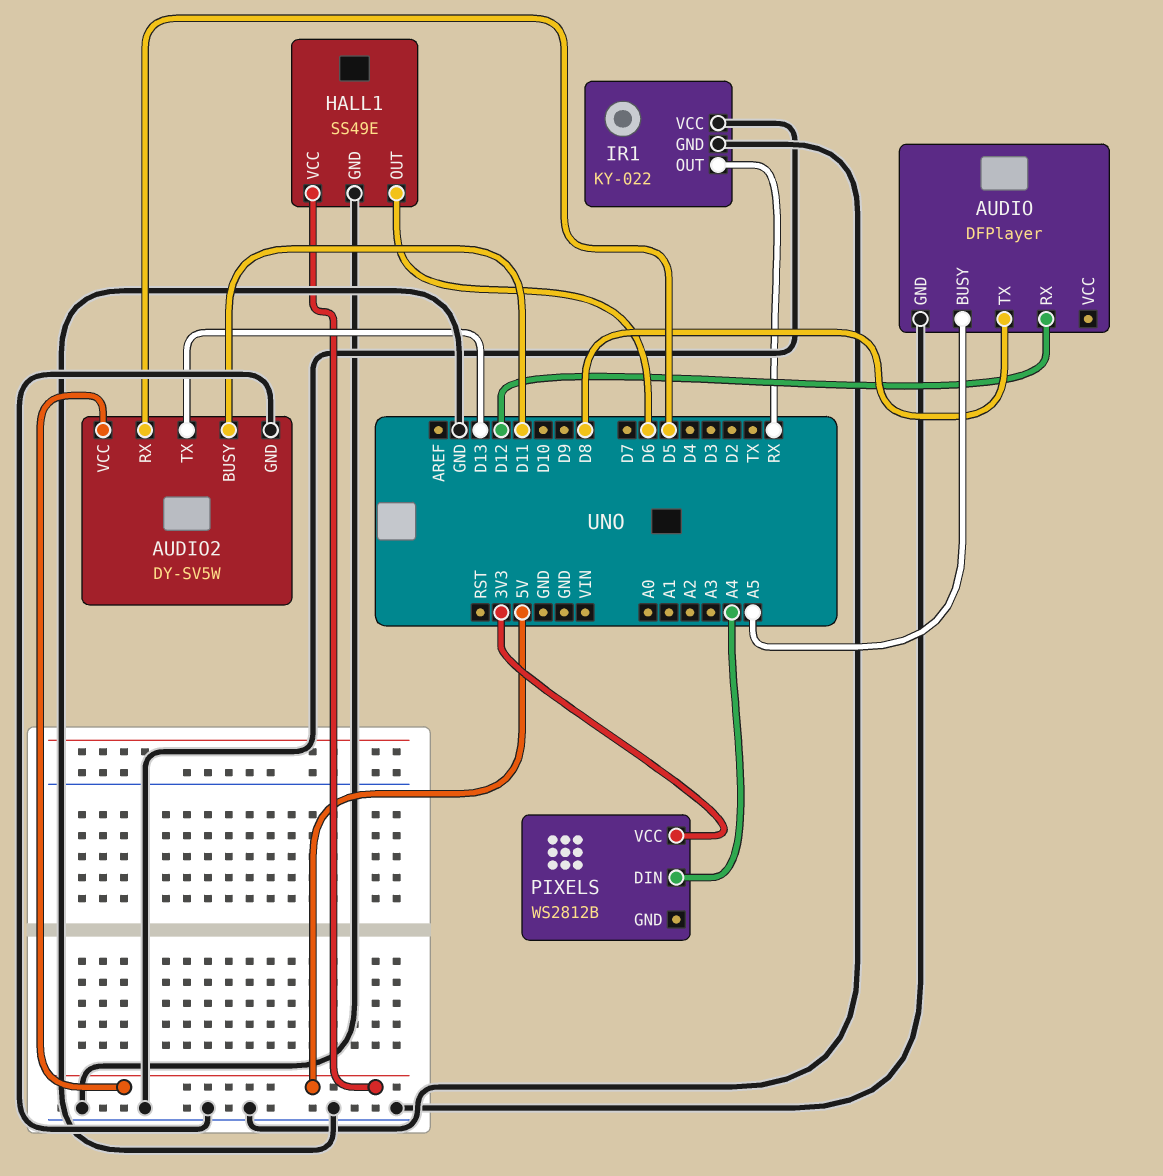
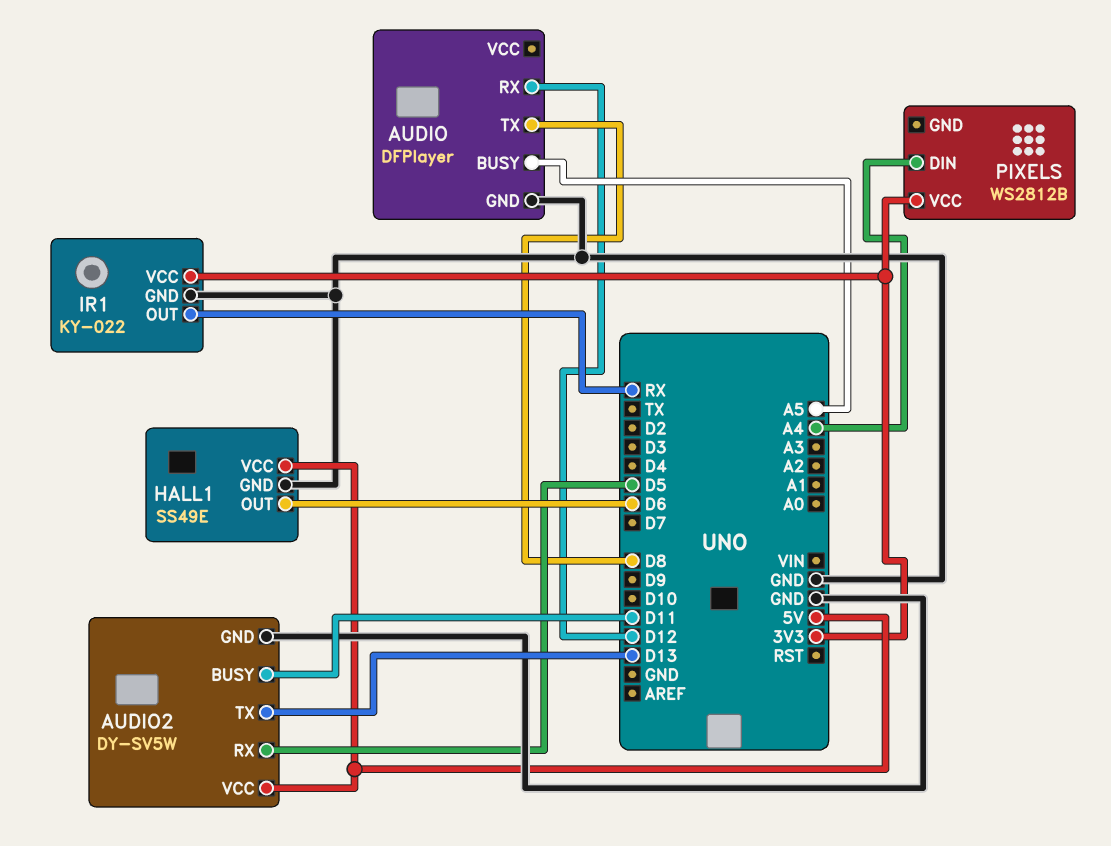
IR1 pin VCC: GND -> 3V3

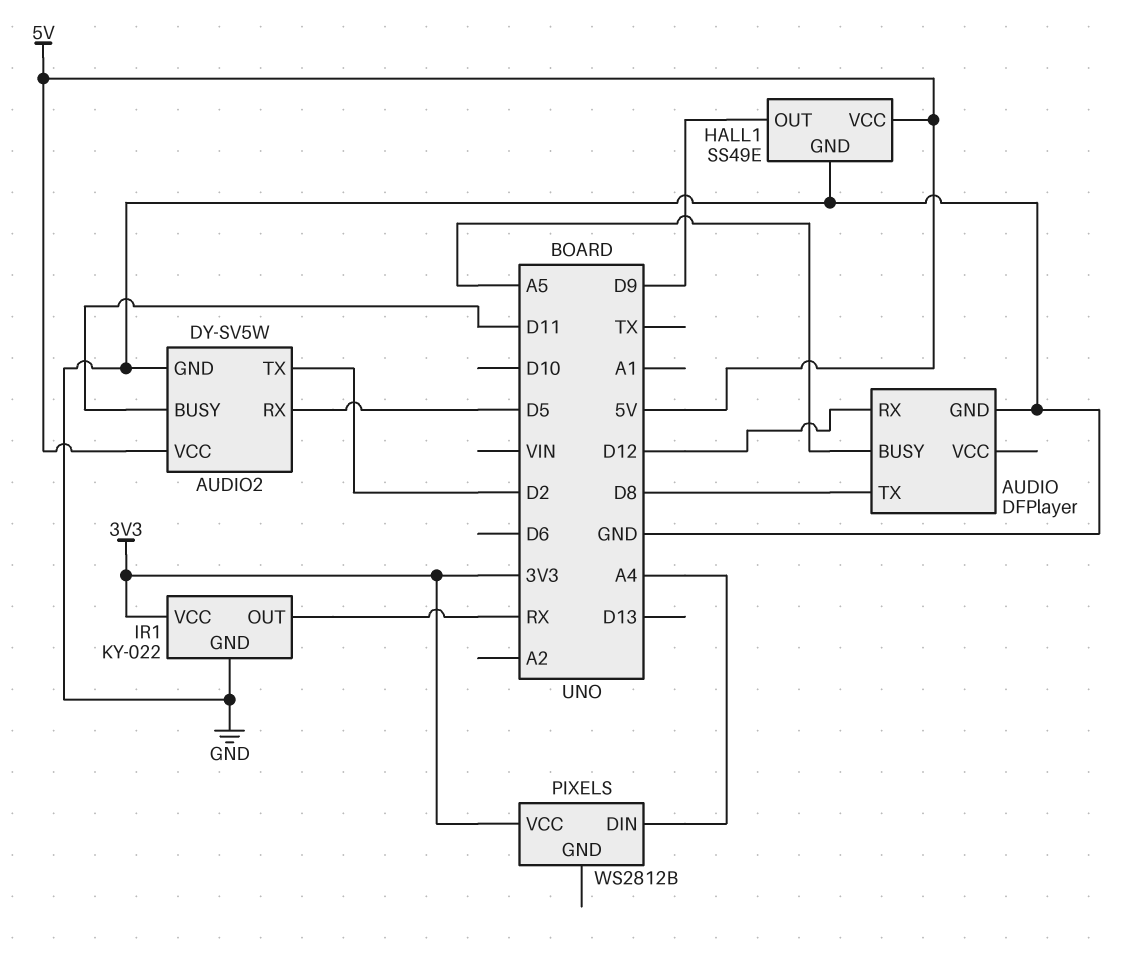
AUDIO2 pin TX: D13 -> D2
HALL1 pin OUT: D6 -> D9

